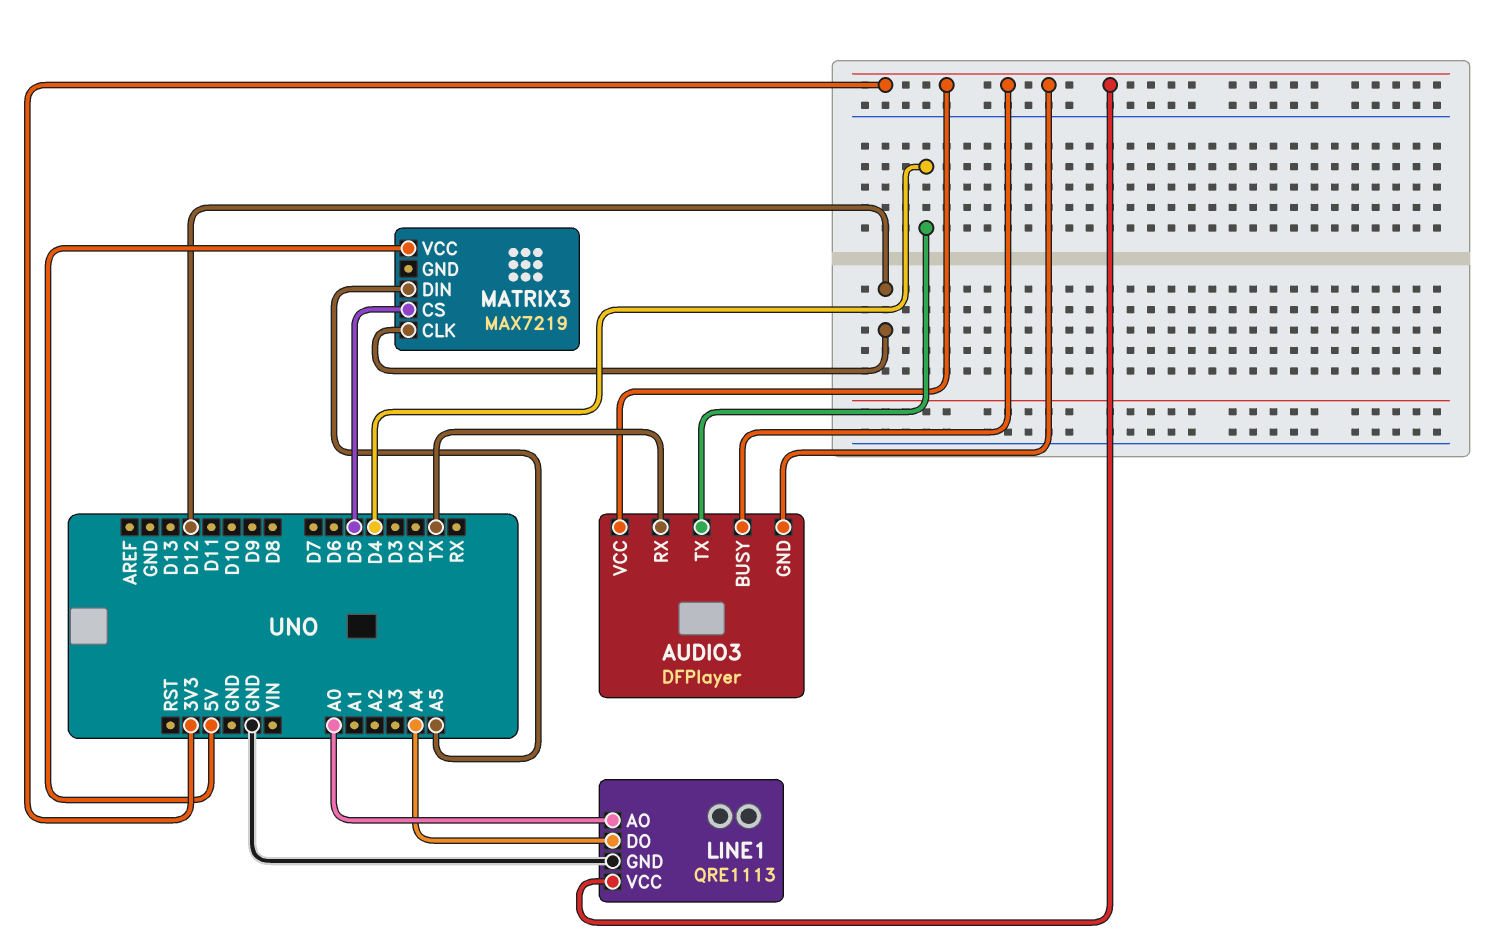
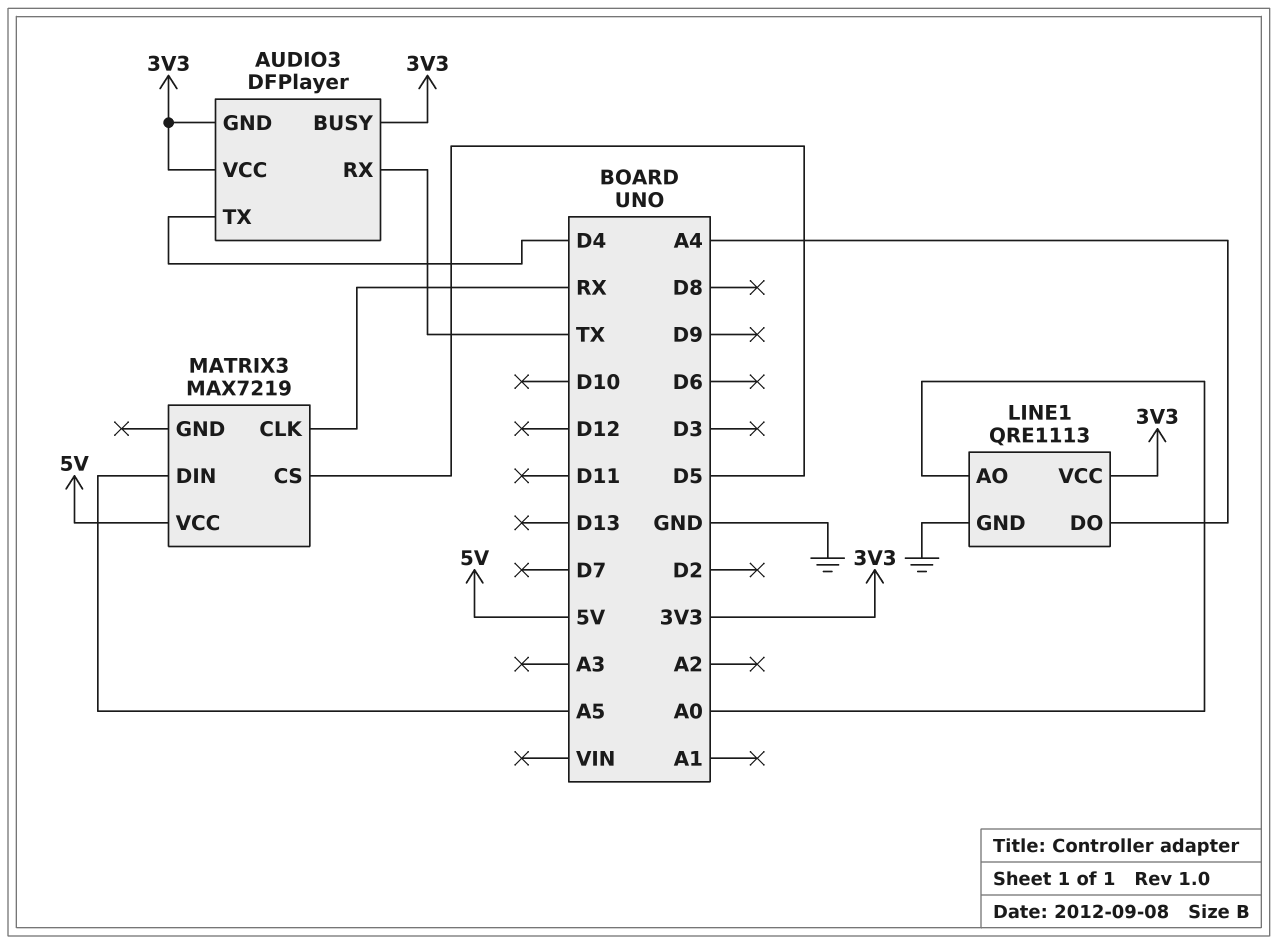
MATRIX3 pin CLK: D12 -> RX

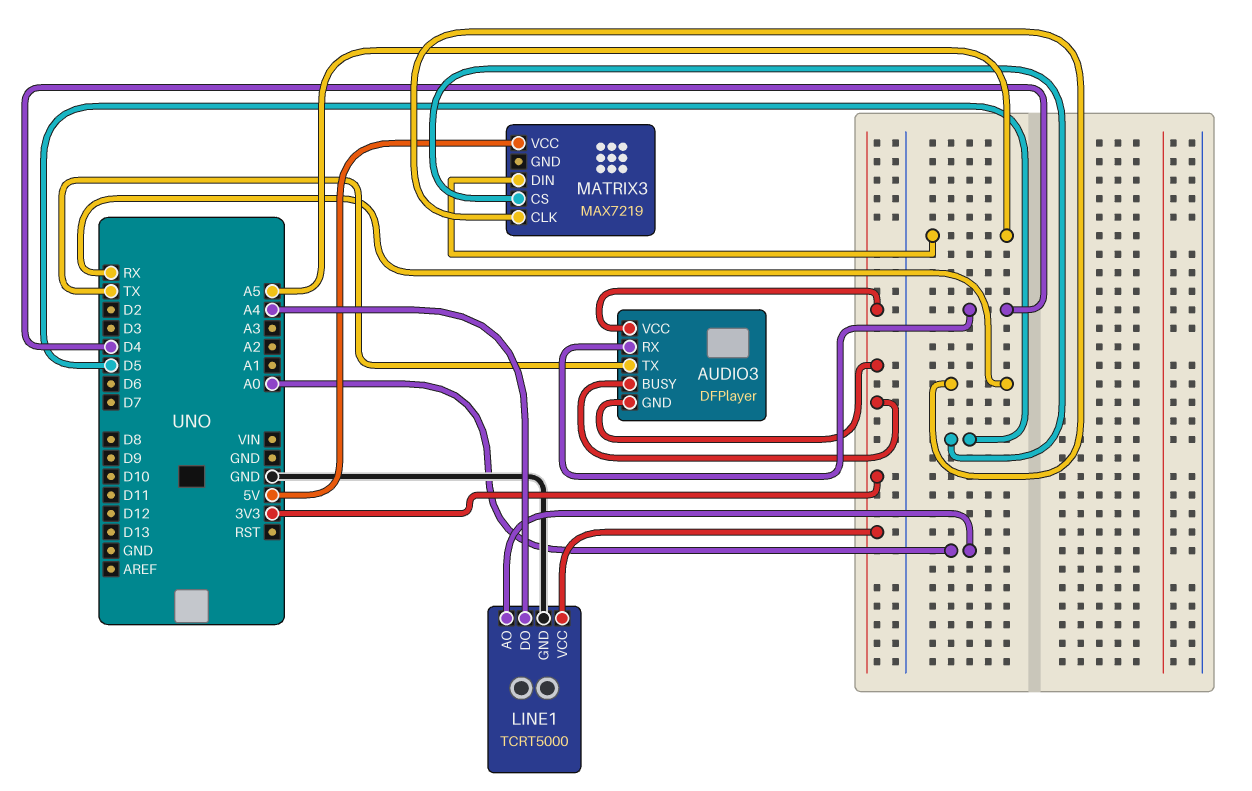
AUDIO3 pin RX: TX -> D4
AUDIO3 pin TX: D4 -> TX
LINE1: QRE1113 -> TCRT5000

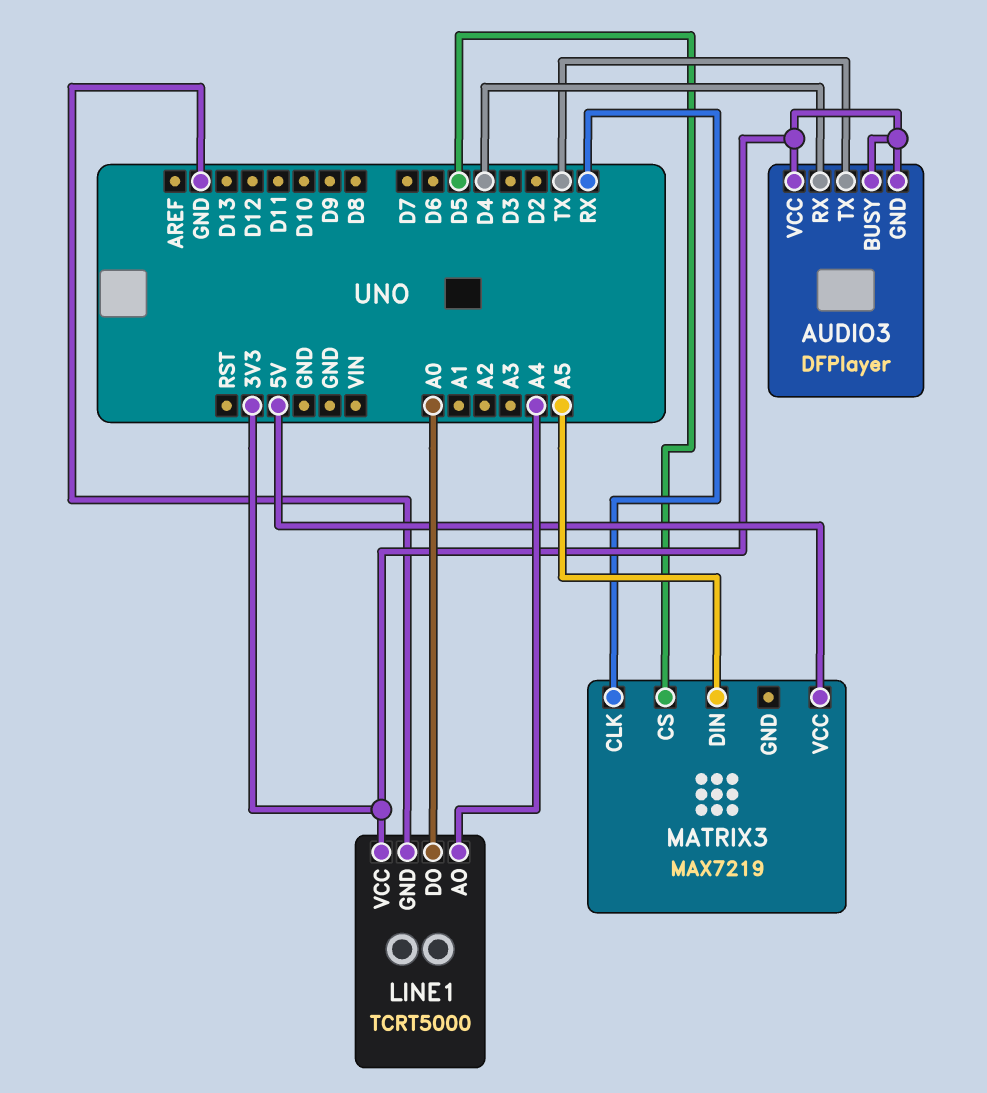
LINE1 pin AO: A0 -> A4
LINE1 pin DO: A4 -> A0

